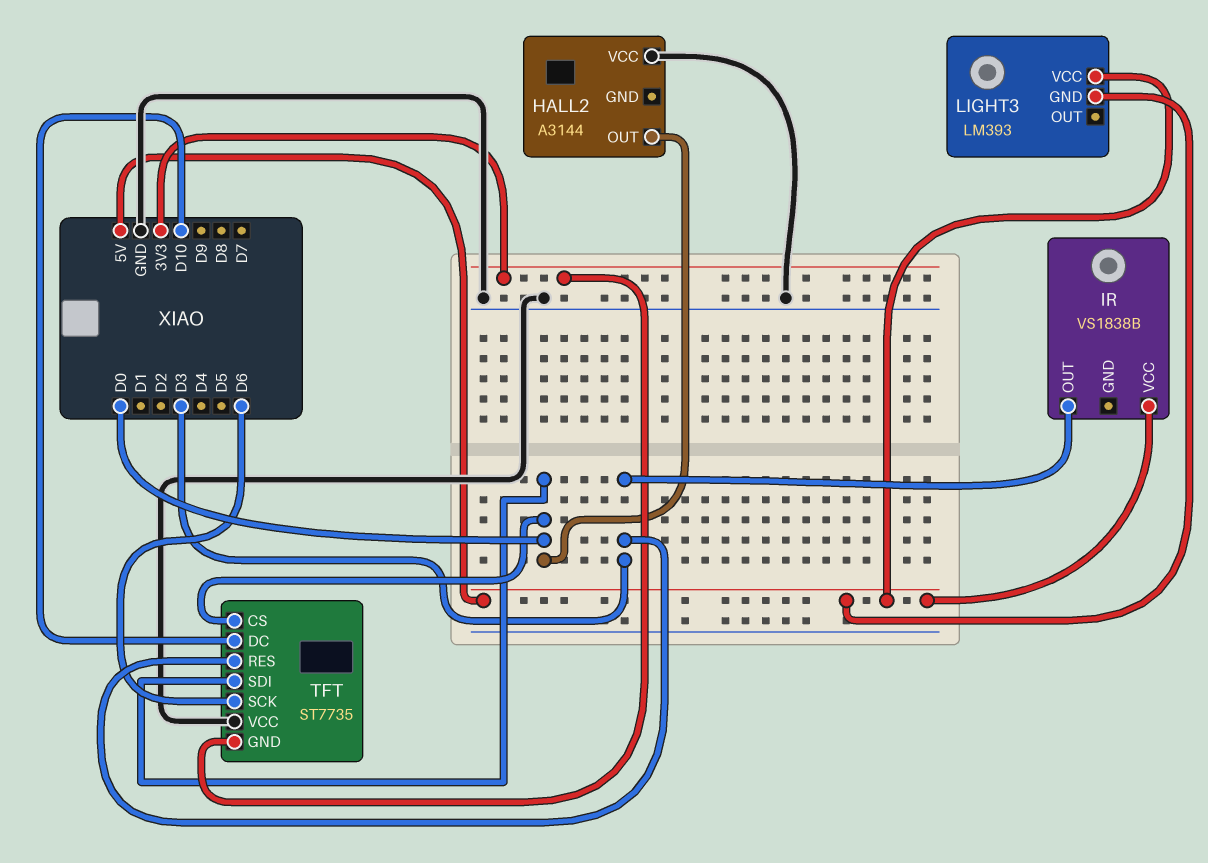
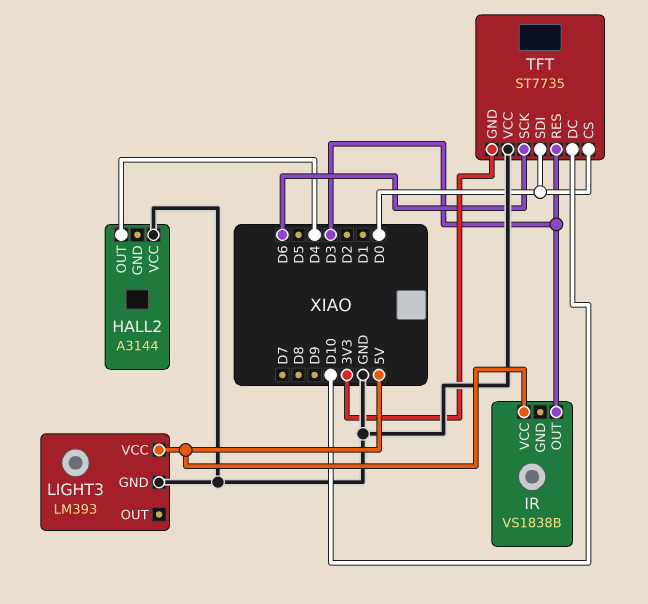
HALL2 pin OUT: D0 -> D4
LIGHT3 pin GND: 5V -> GND

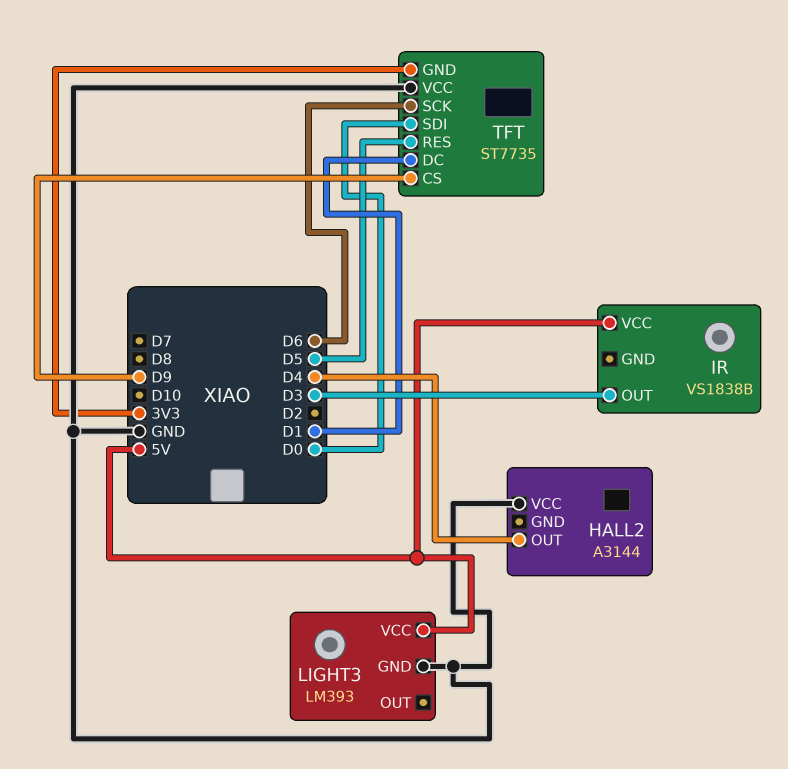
TFT pin CS: D0 -> D9
TFT pin DC: D10 -> D1
TFT pin RES: D3 -> D5

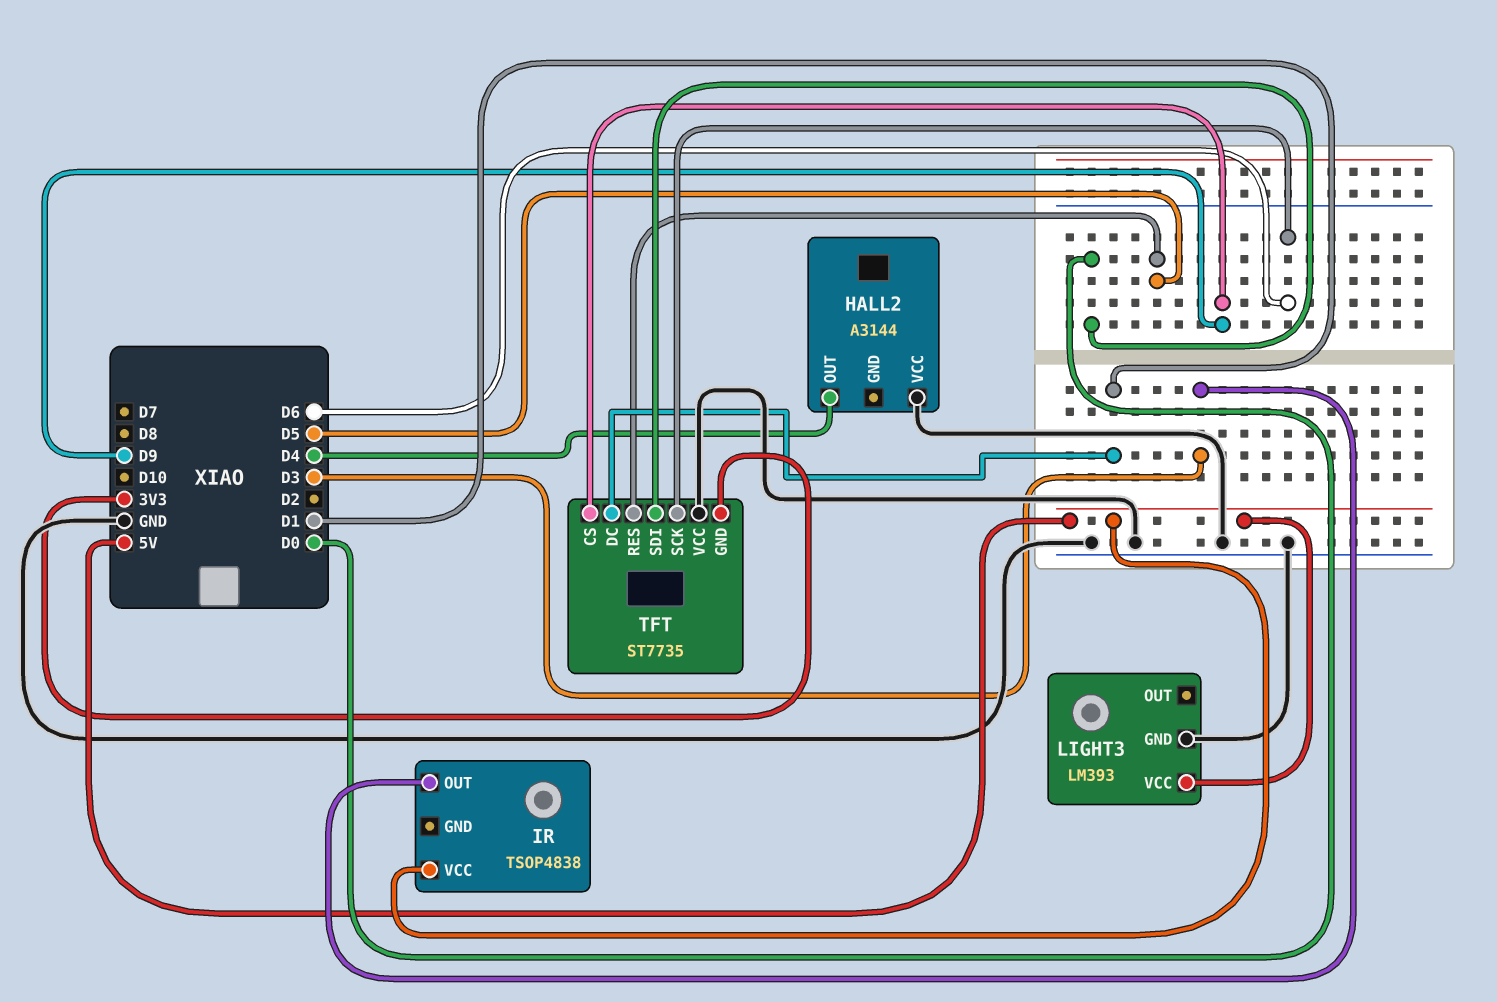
IR: VS1838B -> TSOP4838

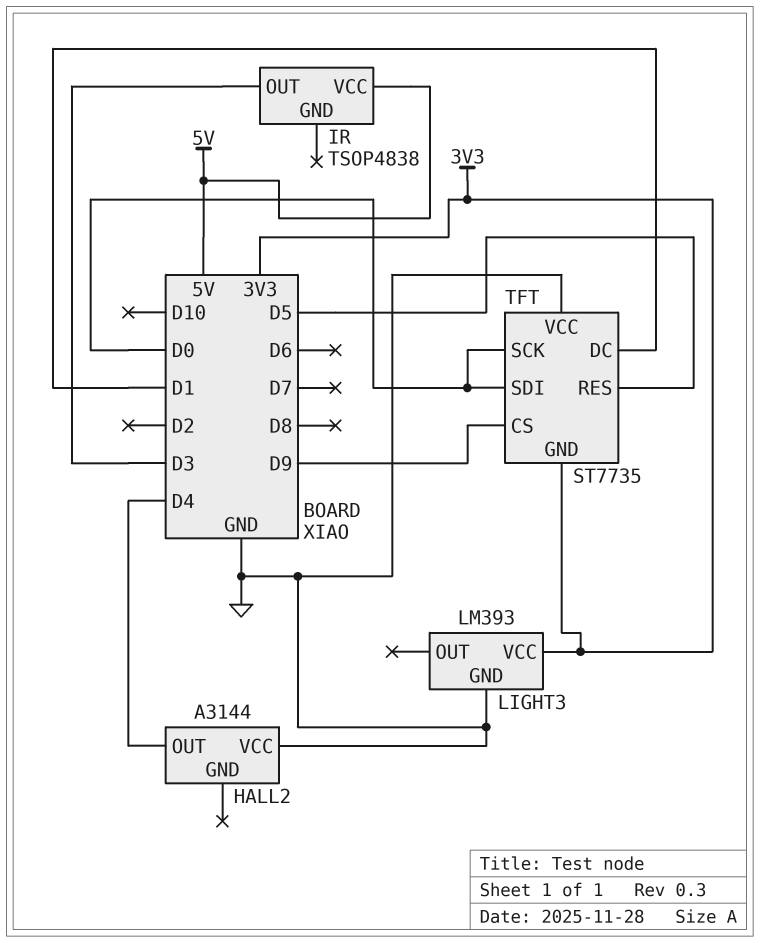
LIGHT3 pin VCC: 5V -> 3V3
TFT pin SCK: D6 -> D0

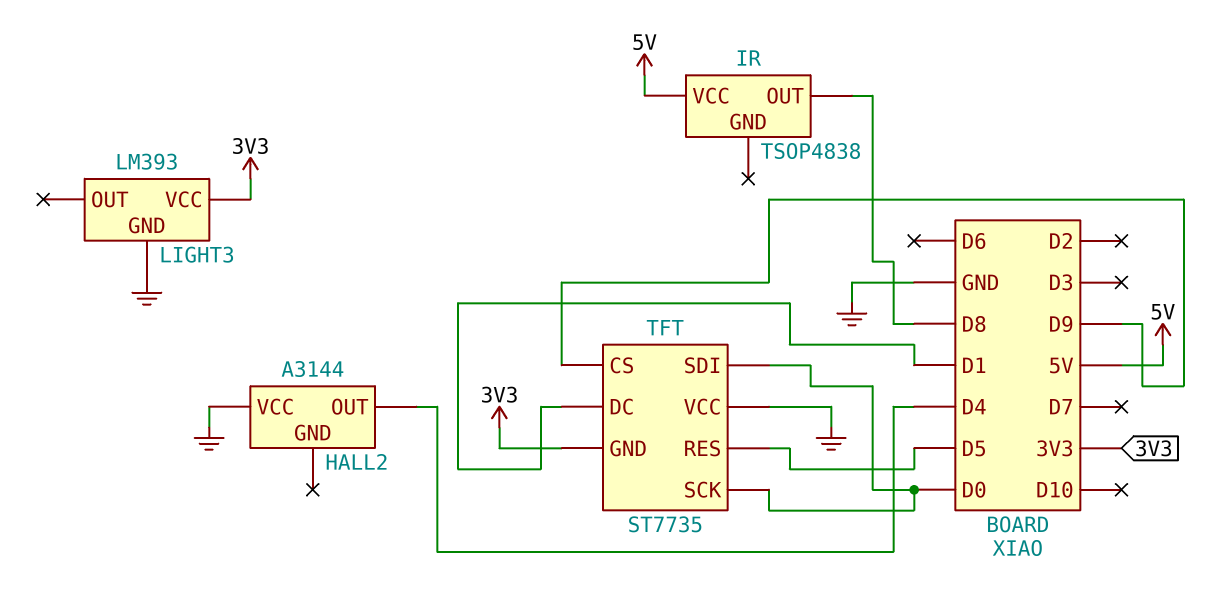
IR pin OUT: D3 -> D8

